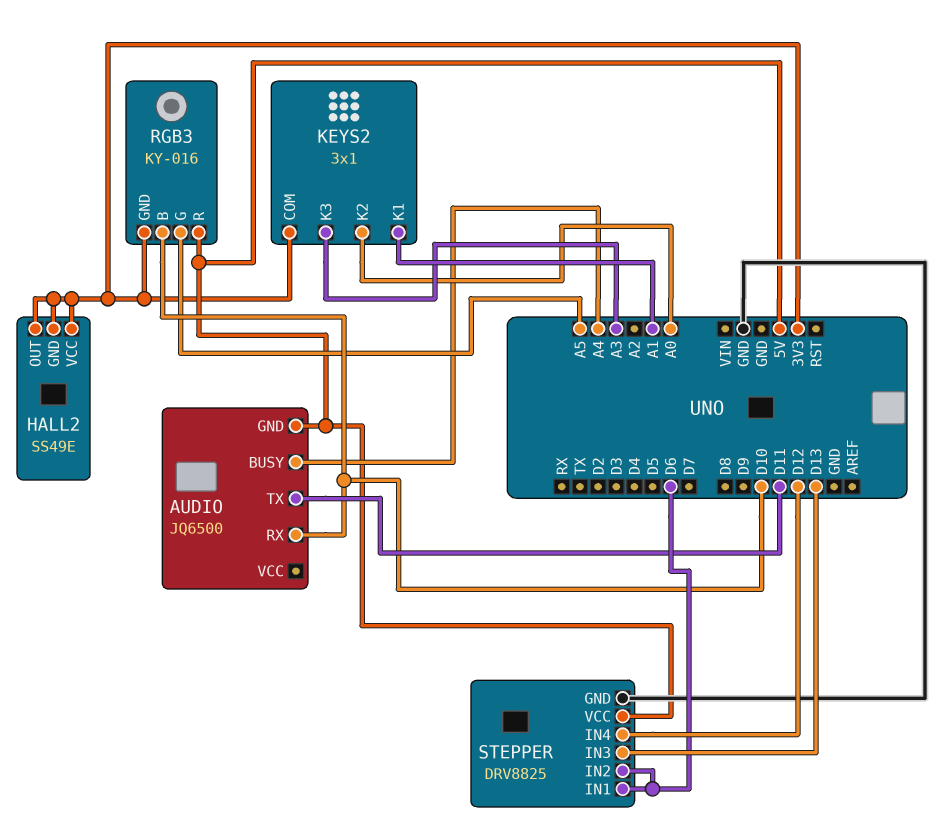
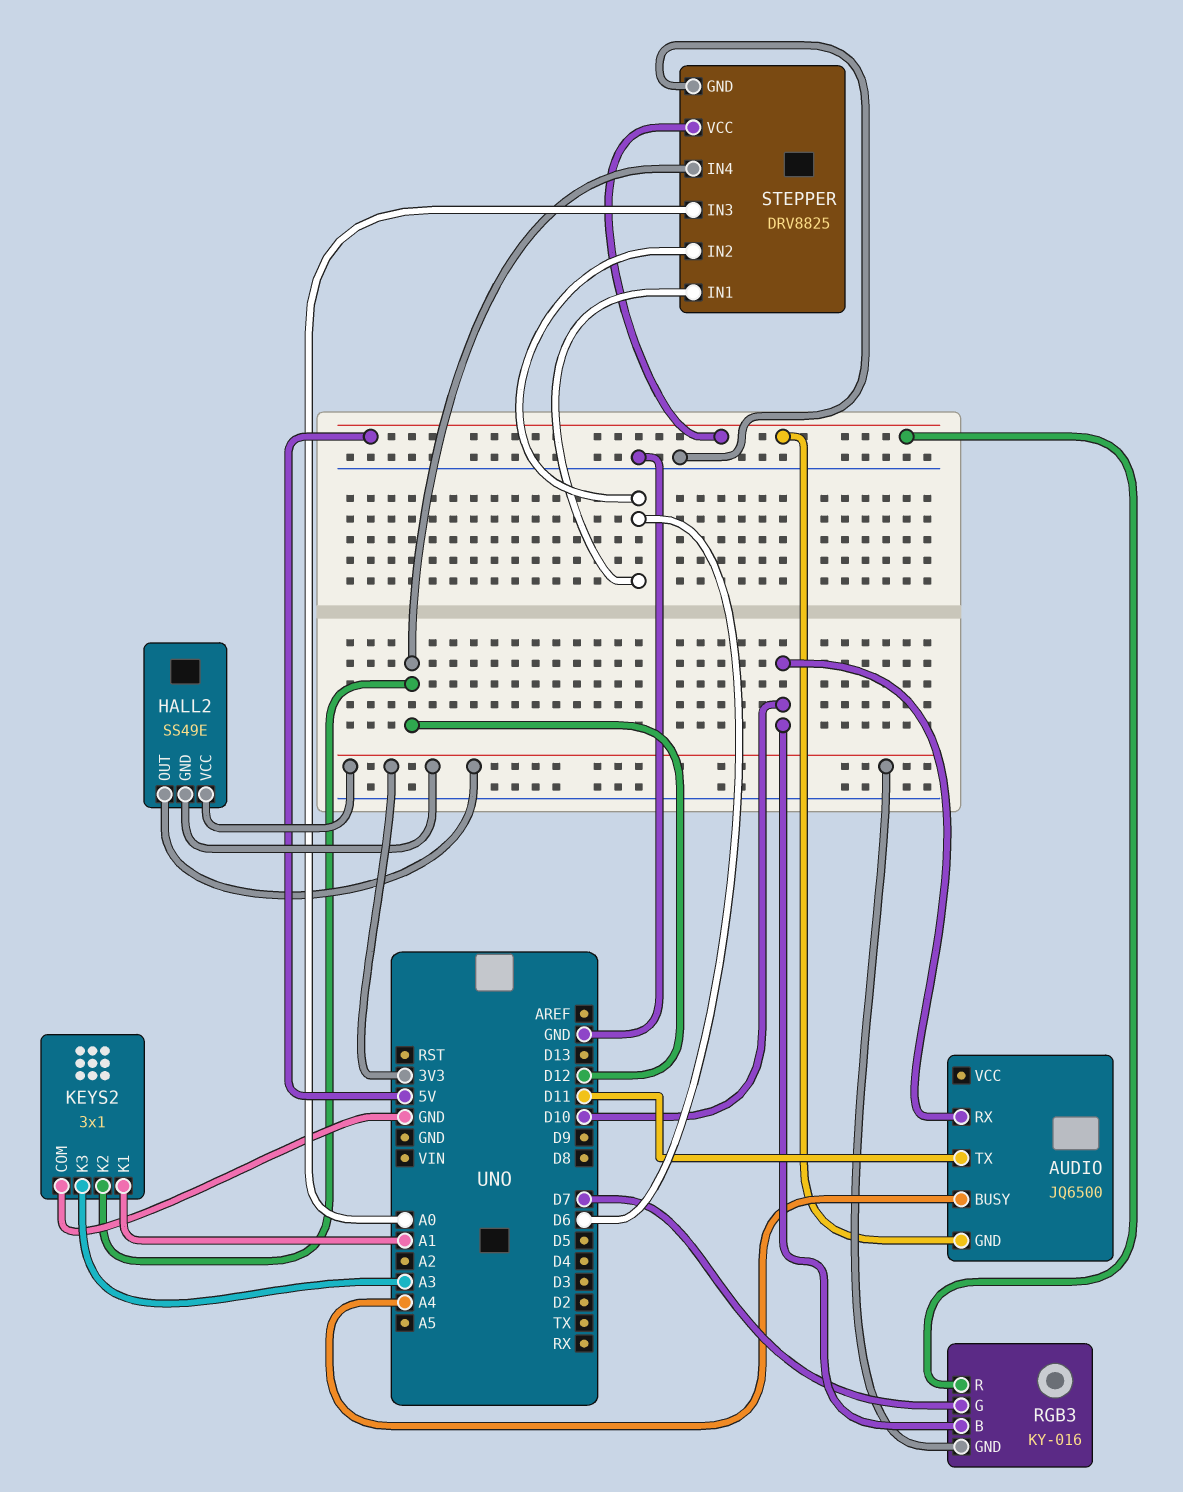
KEYS2 pin COM: 3V3 -> GND
KEYS2 pin K2: A0 -> D12
RGB3 pin G: A5 -> D7
STEPPER pin IN3: D13 -> A0

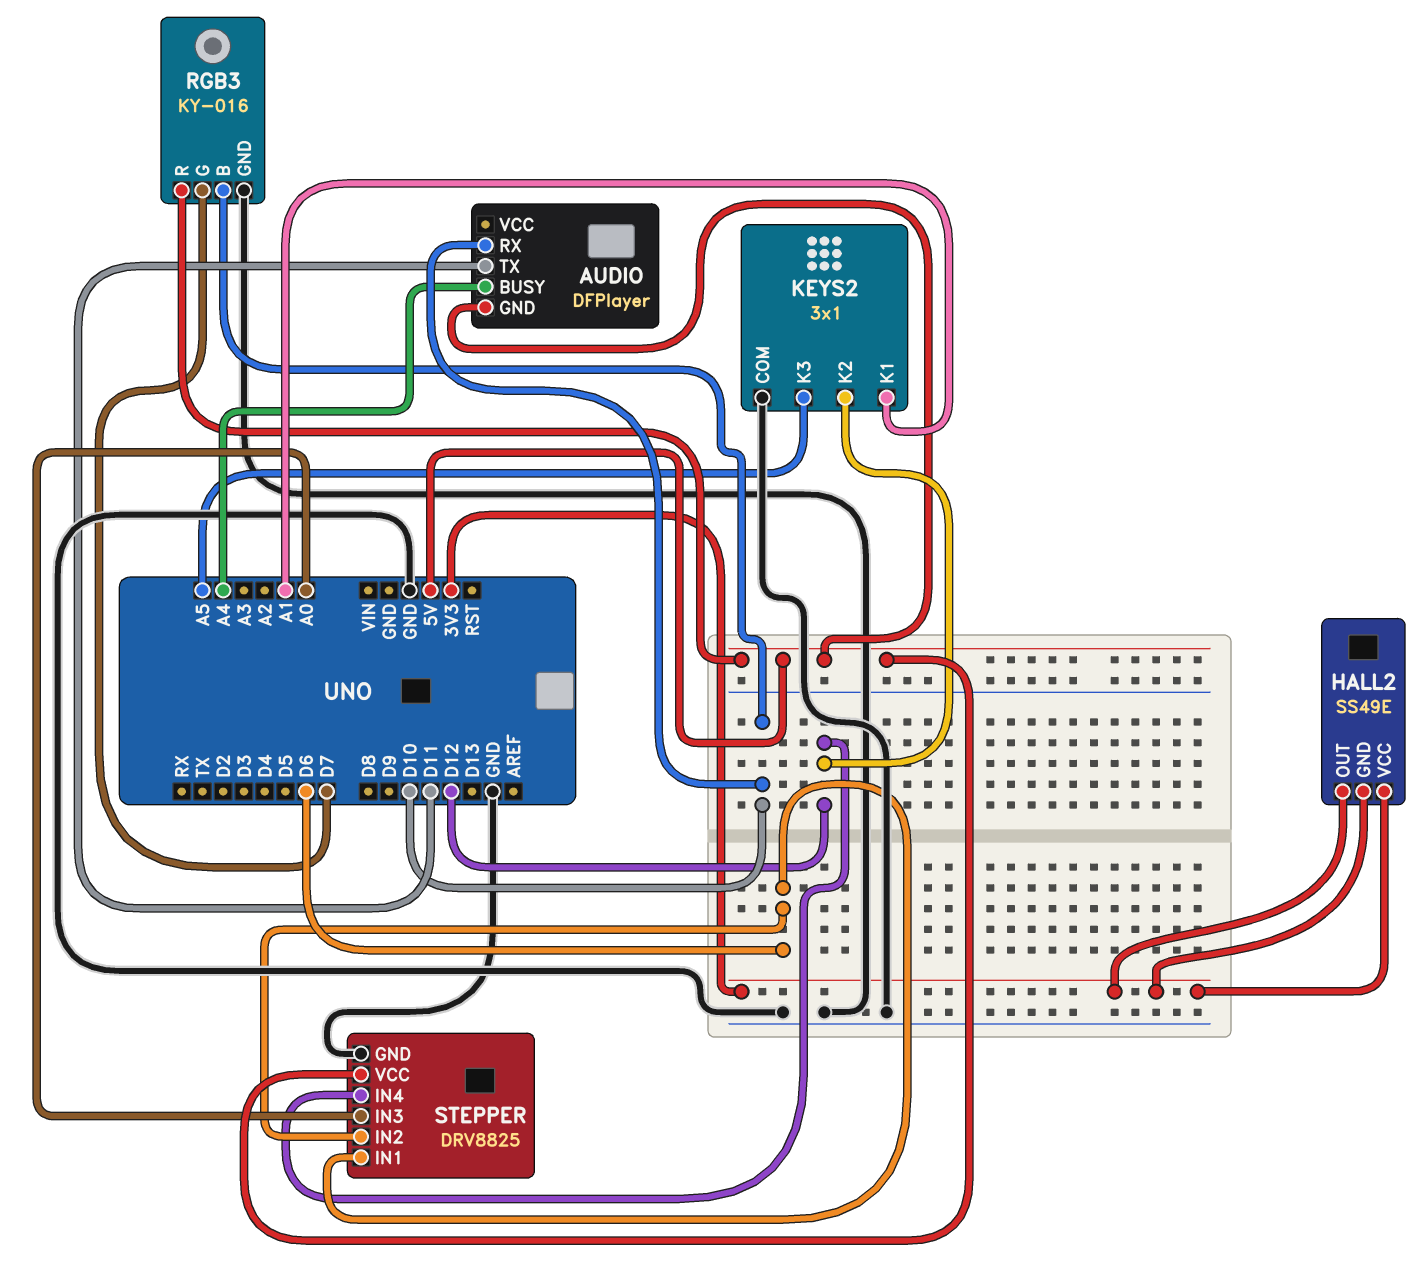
AUDIO: JQ6500 -> DFPlayer
KEYS2 pin K3: A3 -> A5
RGB3 pin GND: 3V3 -> GND

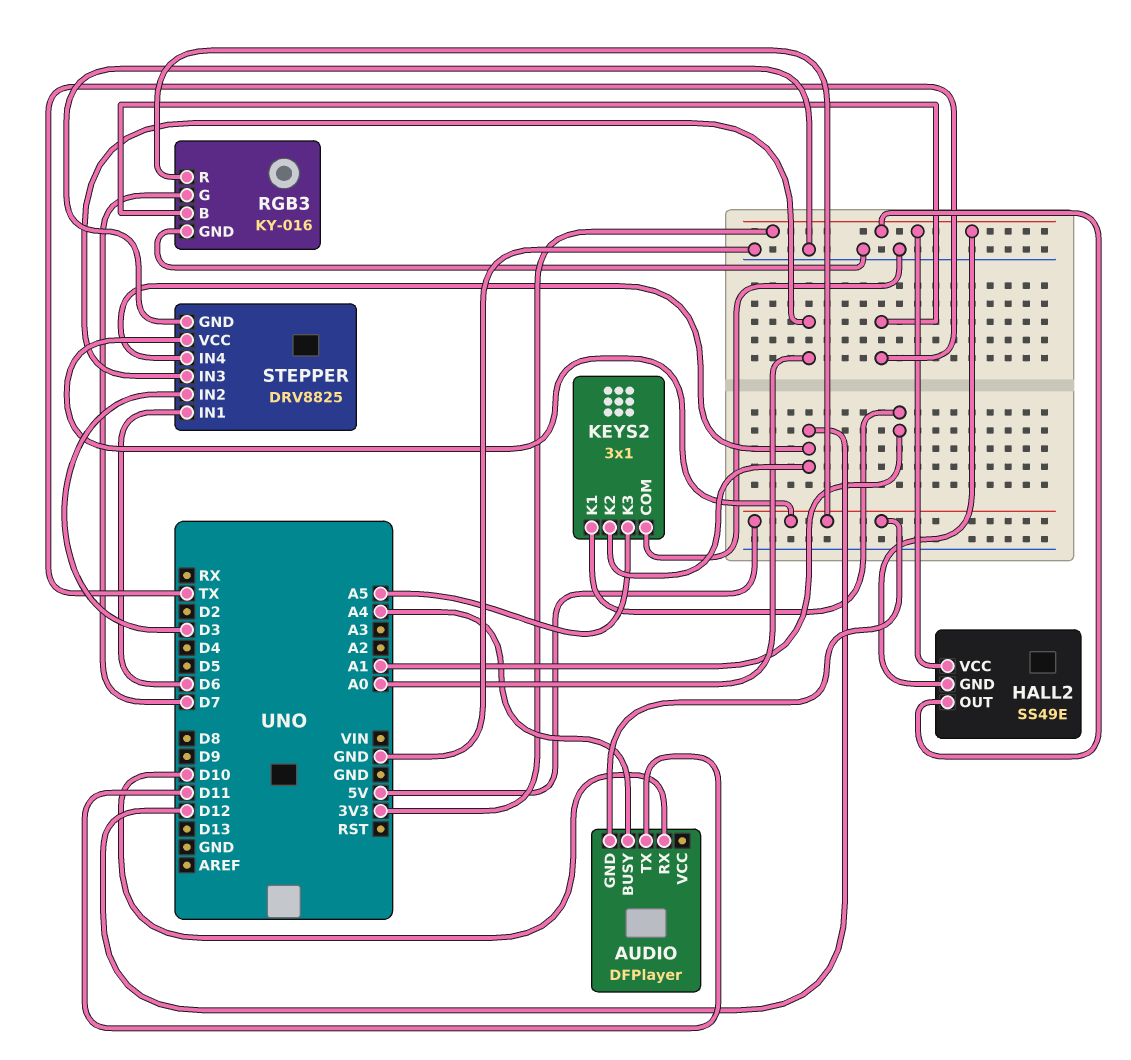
RGB3 pin B: D10 -> TX
STEPPER pin IN2: D6 -> D3

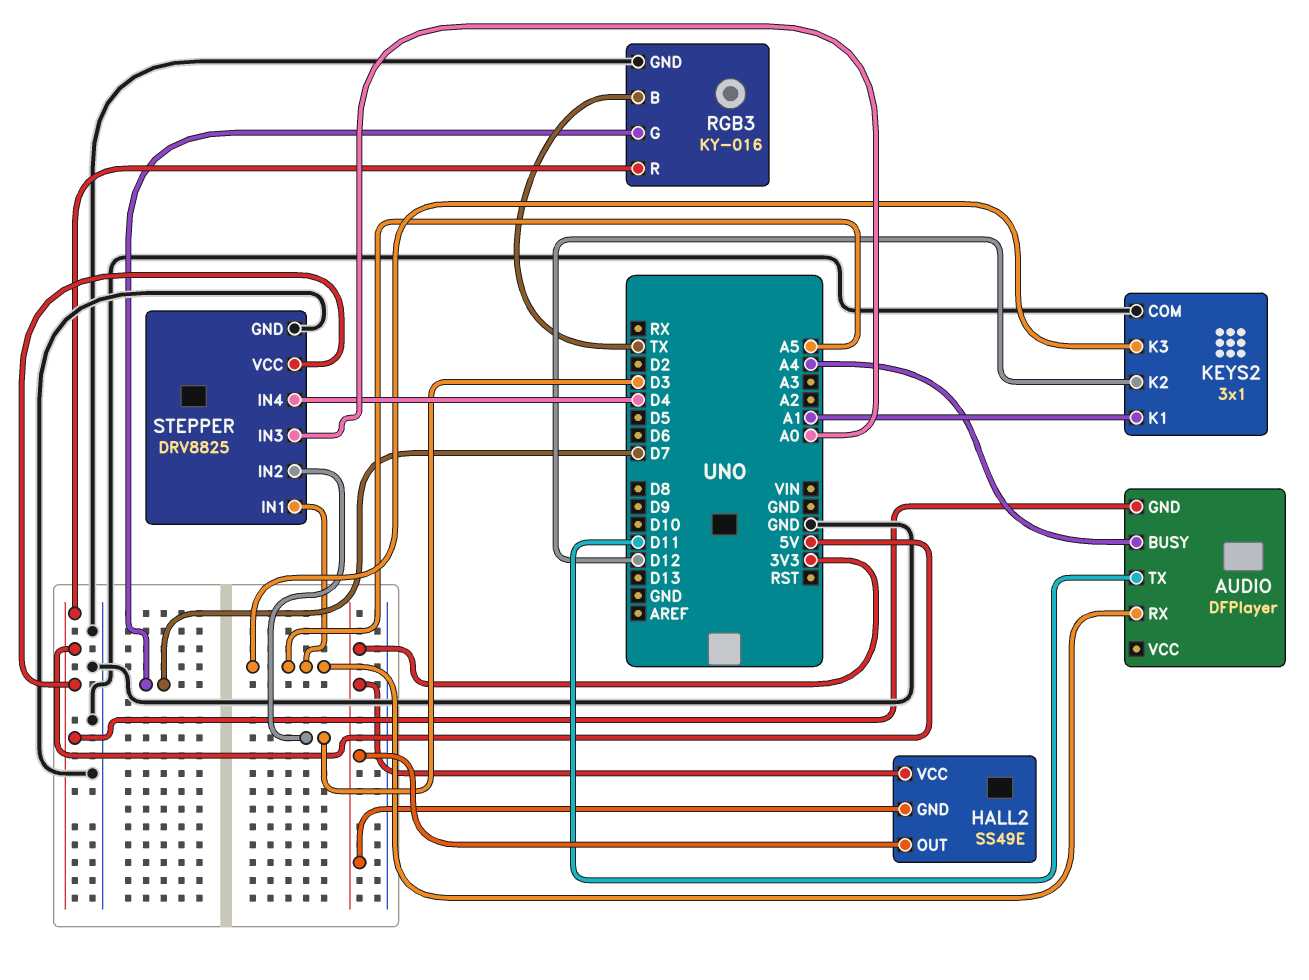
AUDIO pin RX: D10 -> A5
STEPPER pin IN1: D6 -> A5
STEPPER pin IN4: D12 -> D4

